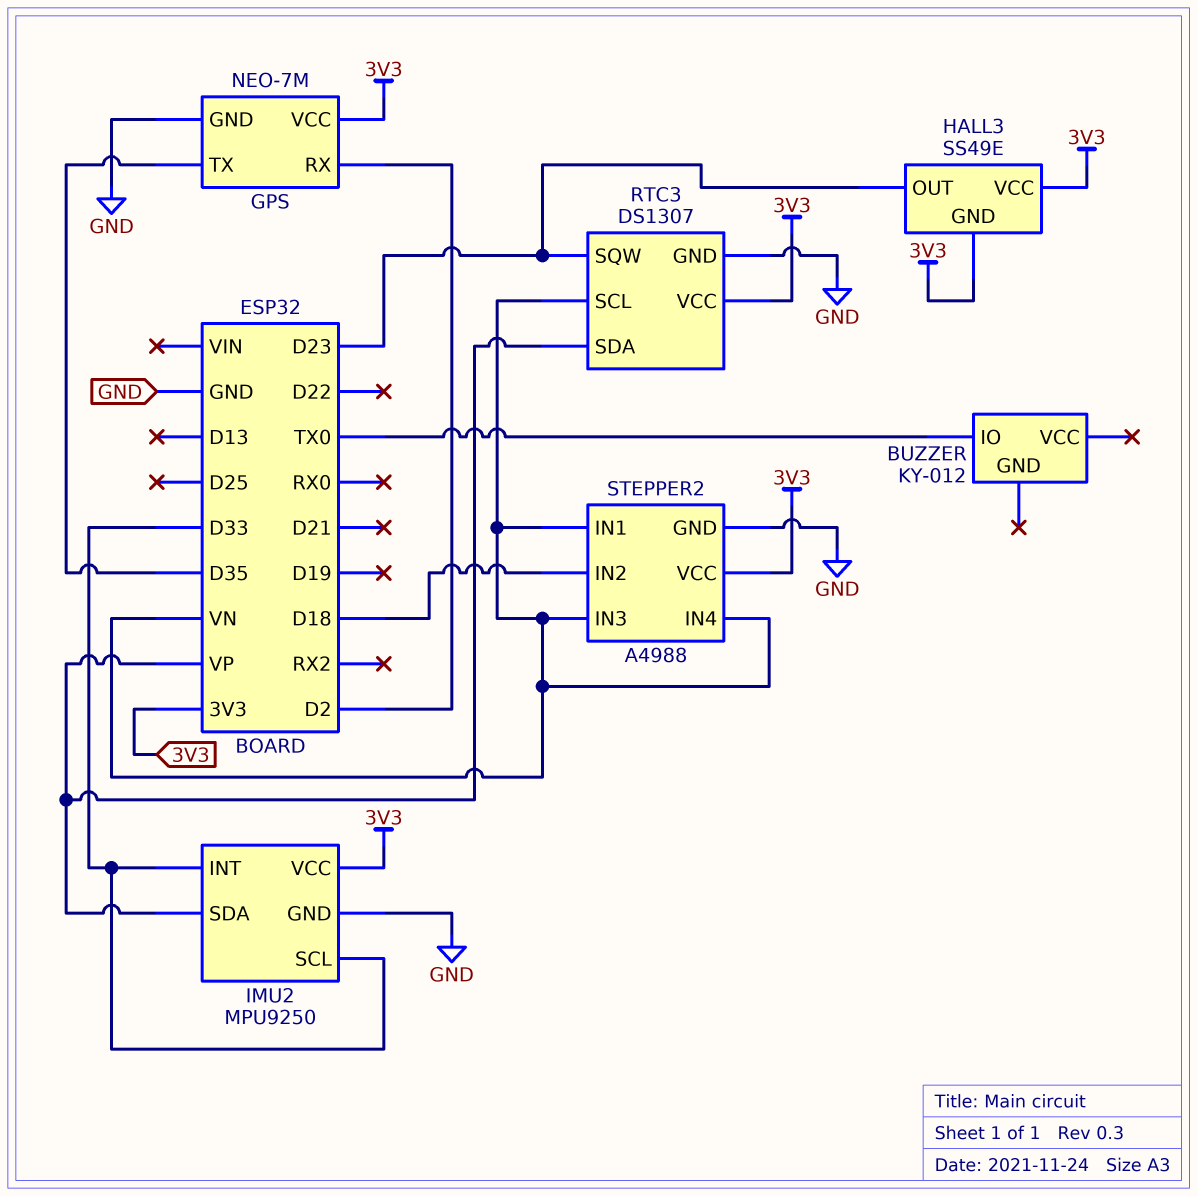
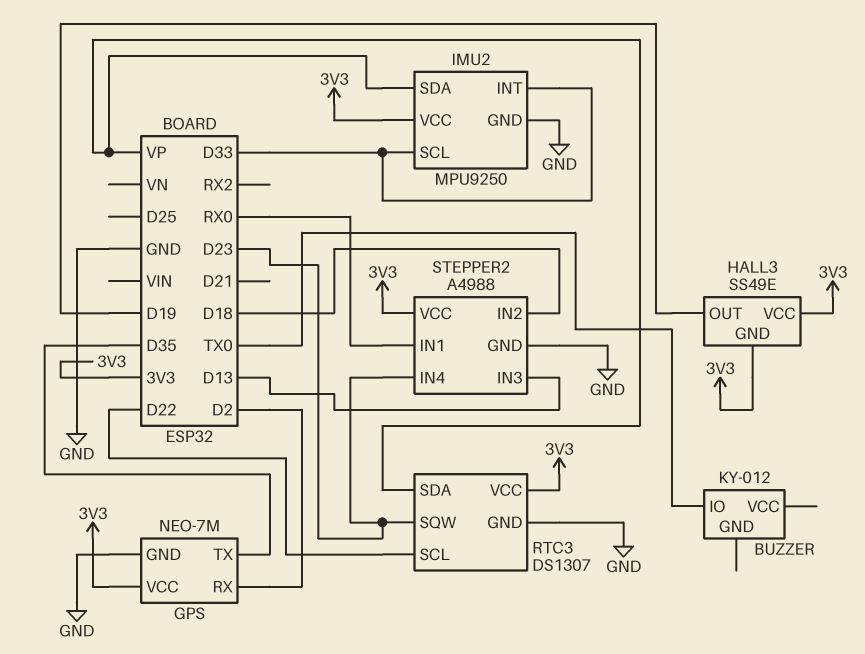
HALL3 pin OUT: D23 -> D19
RTC3 pin SCL: VN -> D22
STEPPER2 pin IN1: VN -> RX0
STEPPER2 pin IN3: VN -> D13
STEPPER2 pin IN4: VN -> D23

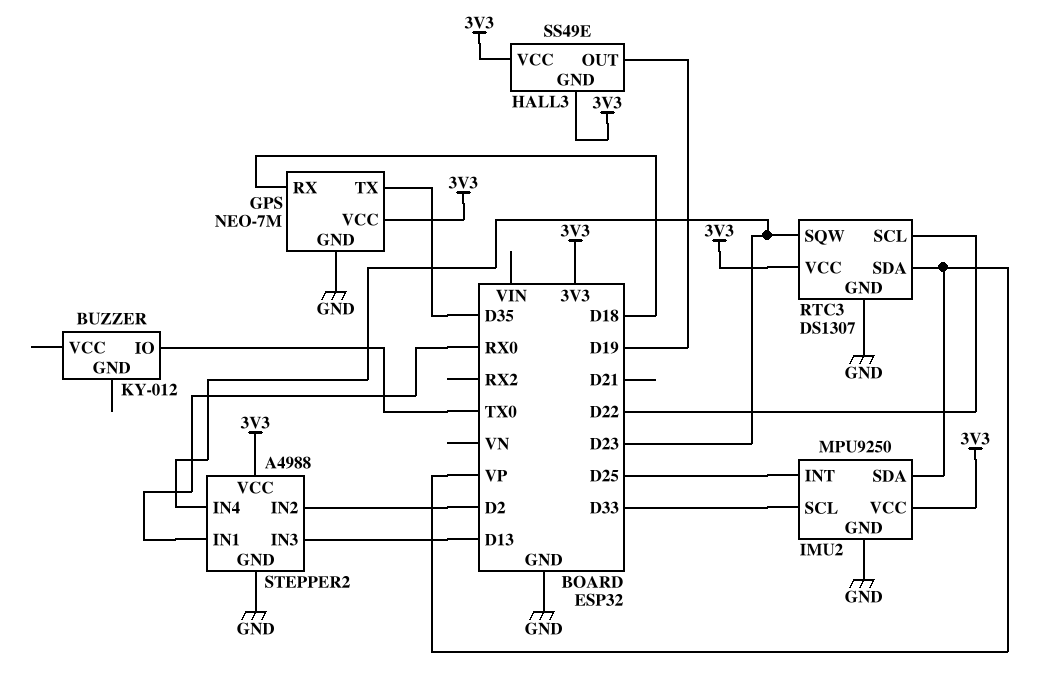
GPS pin RX: D2 -> D18
IMU2 pin INT: D33 -> D25
STEPPER2 pin IN2: D18 -> D2

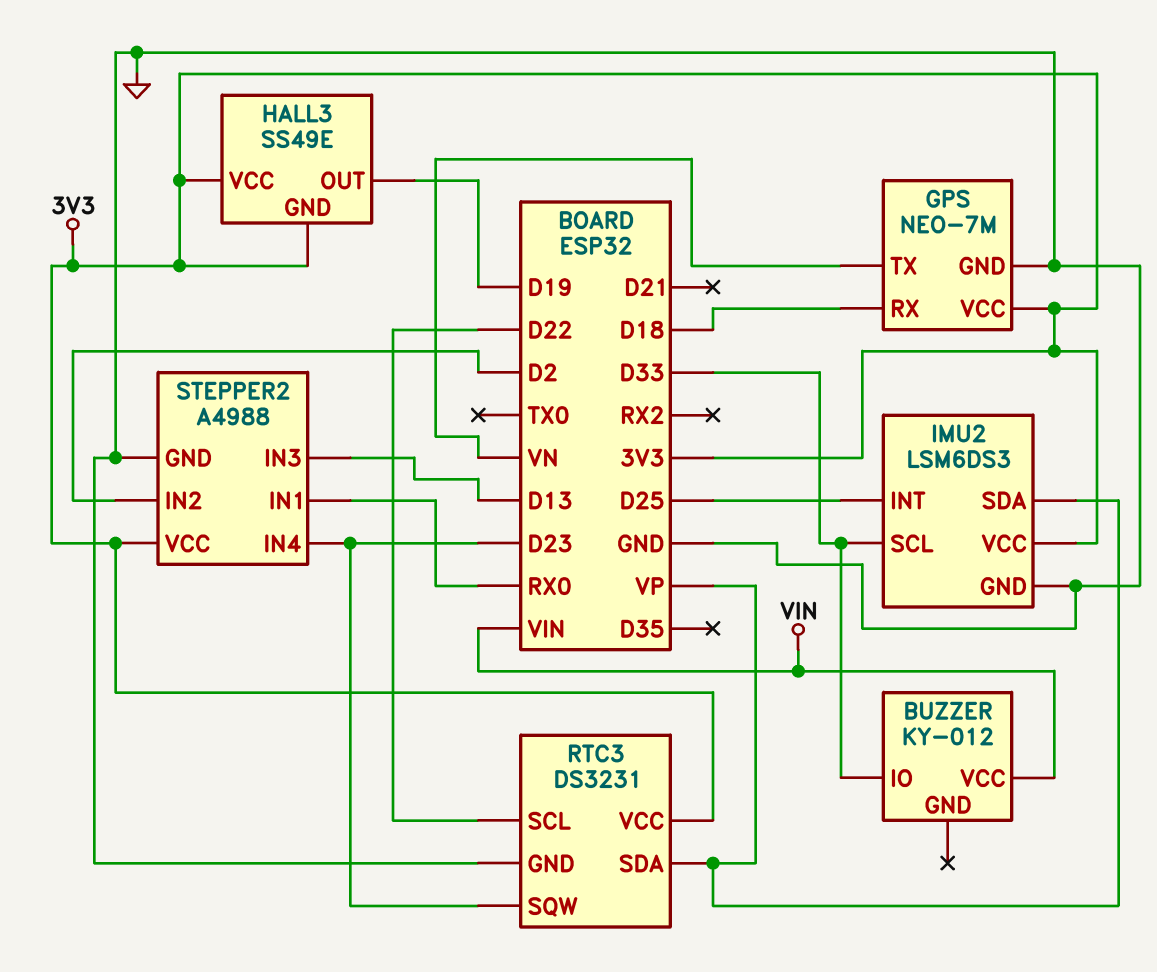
BUZZER pin IO: TX0 -> D33
BUZZER pin VCC: none -> VIN
GPS pin TX: D35 -> VN
IMU2: MPU9250 -> LSM6DS3
RTC3: DS1307 -> DS3231

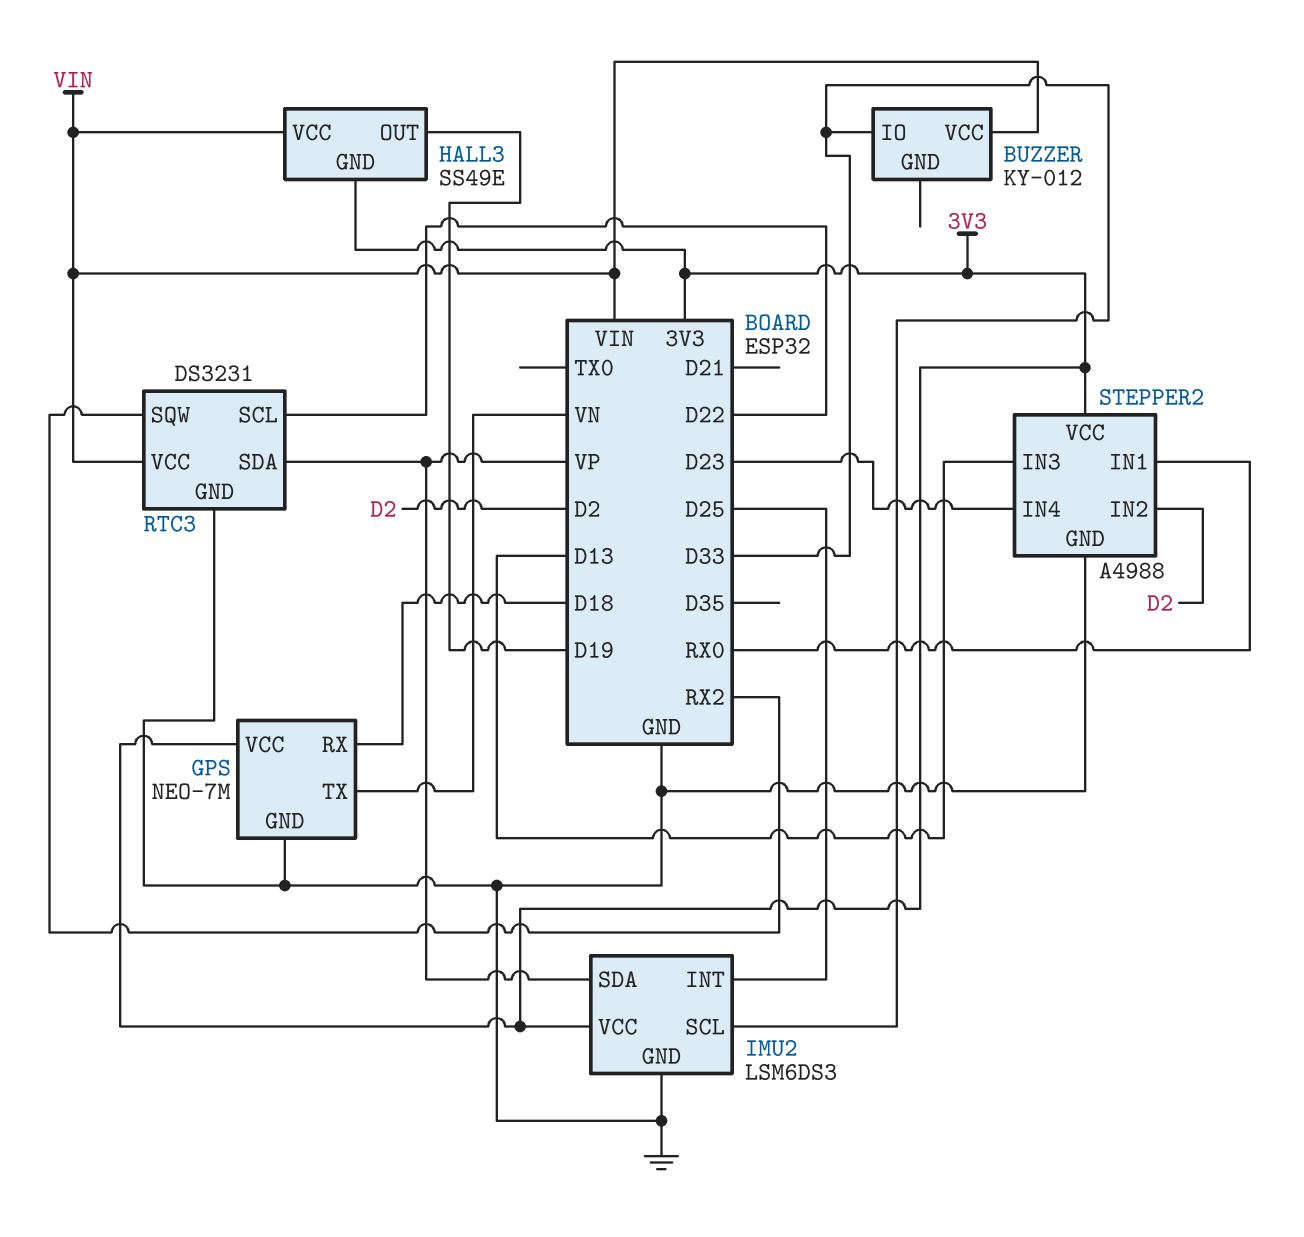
HALL3 pin VCC: 3V3 -> VIN
RTC3 pin SQW: D23 -> RX2
RTC3 pin VCC: 3V3 -> VIN

